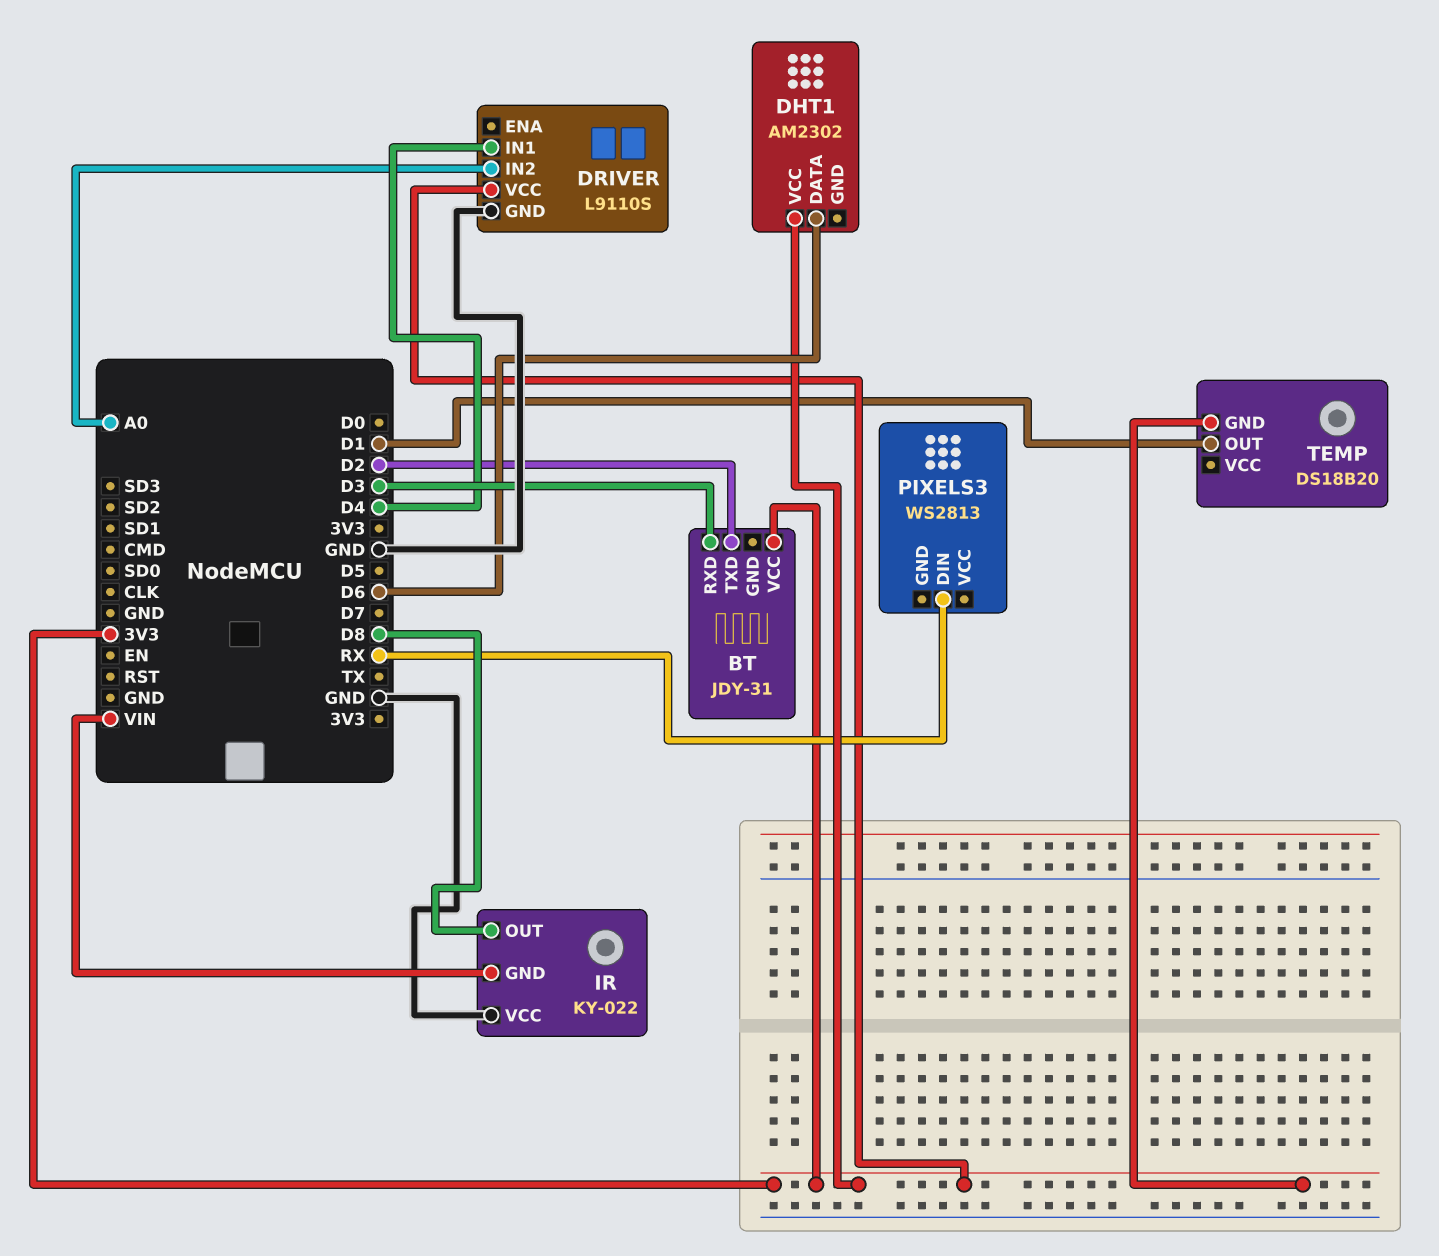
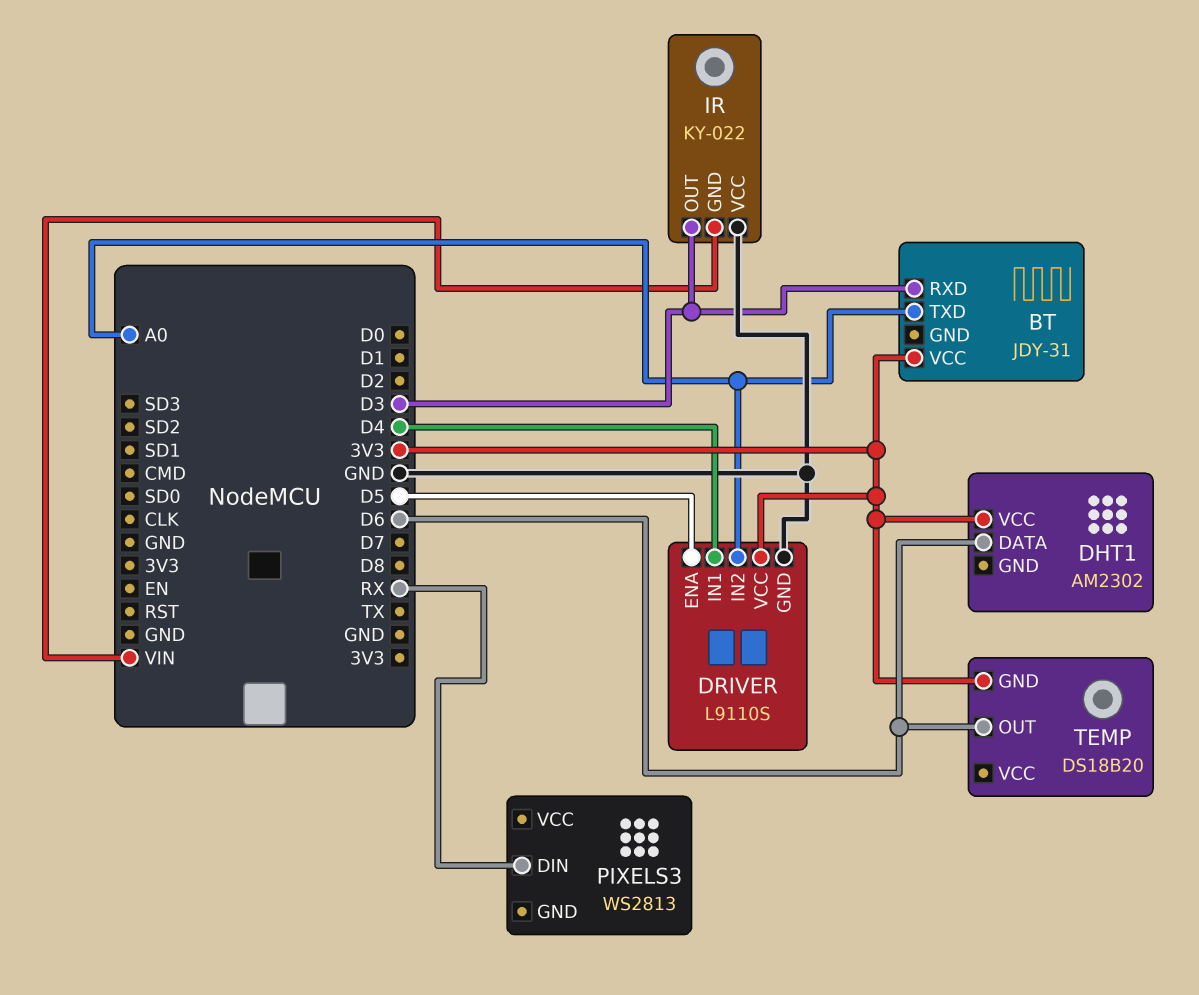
BT pin TXD: D2 -> A0
DRIVER pin ENA: none -> D5
IR pin OUT: D8 -> D3
TEMP pin OUT: D1 -> D6

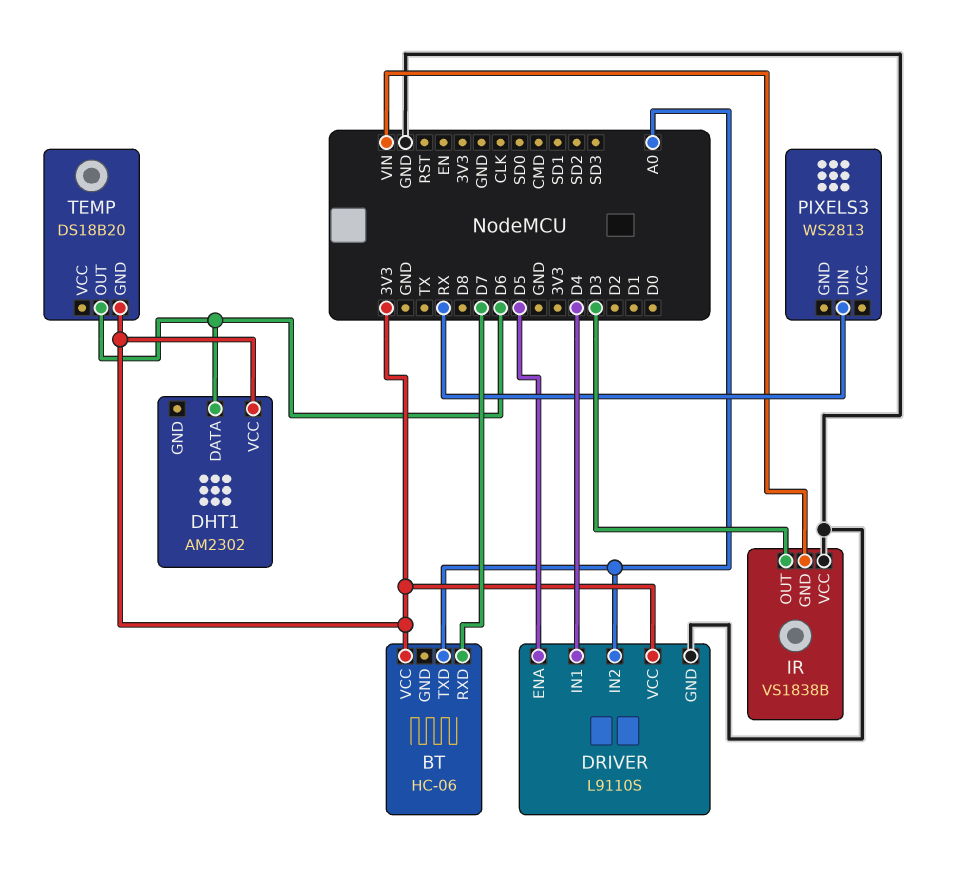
BT: JDY-31 -> HC-06
BT pin RXD: D3 -> D7
IR: KY-022 -> VS1838B

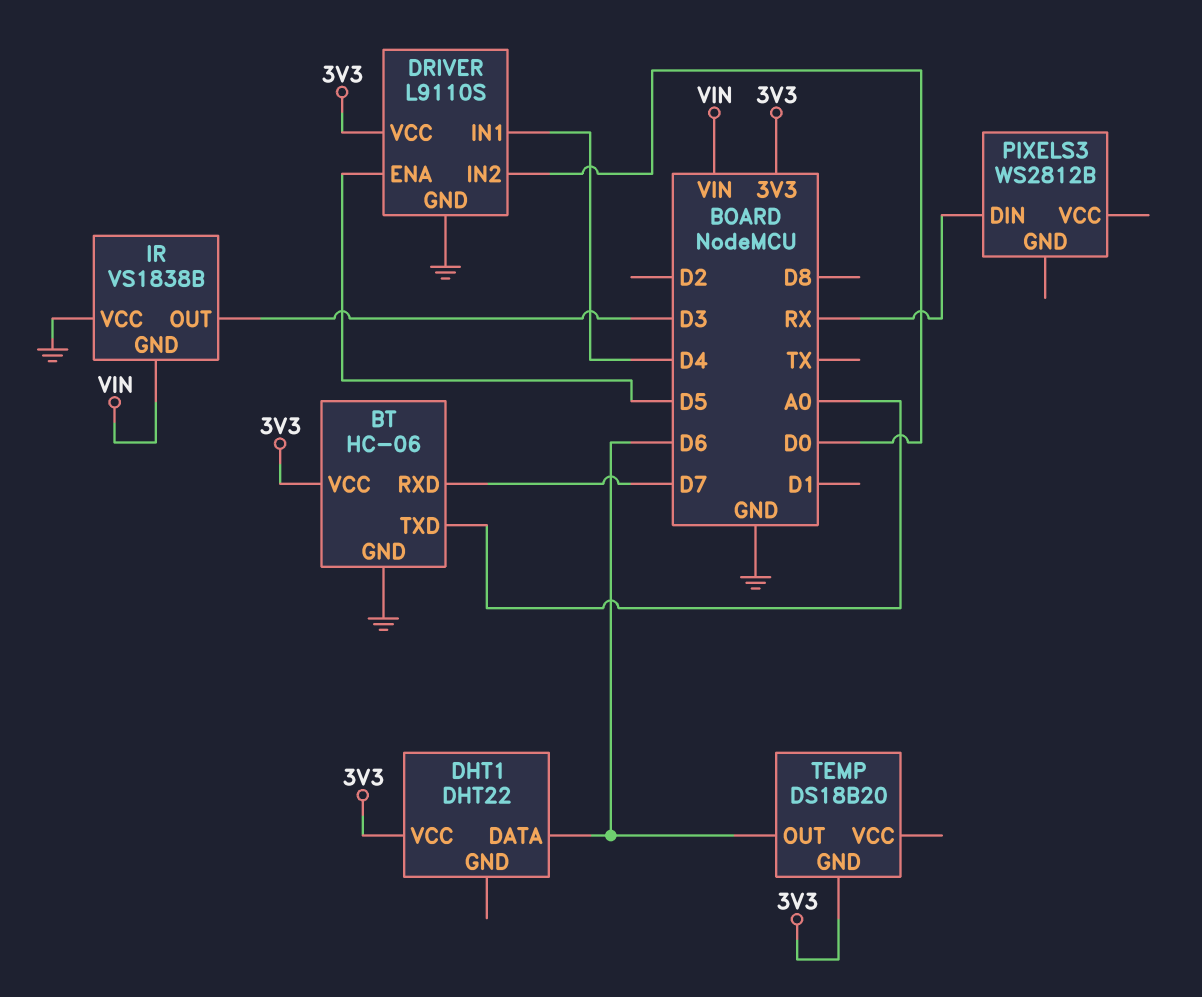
BT pin GND: none -> GND
DHT1: AM2302 -> DHT22
DRIVER pin IN2: A0 -> D0
PIXELS3: WS2813 -> WS2812B

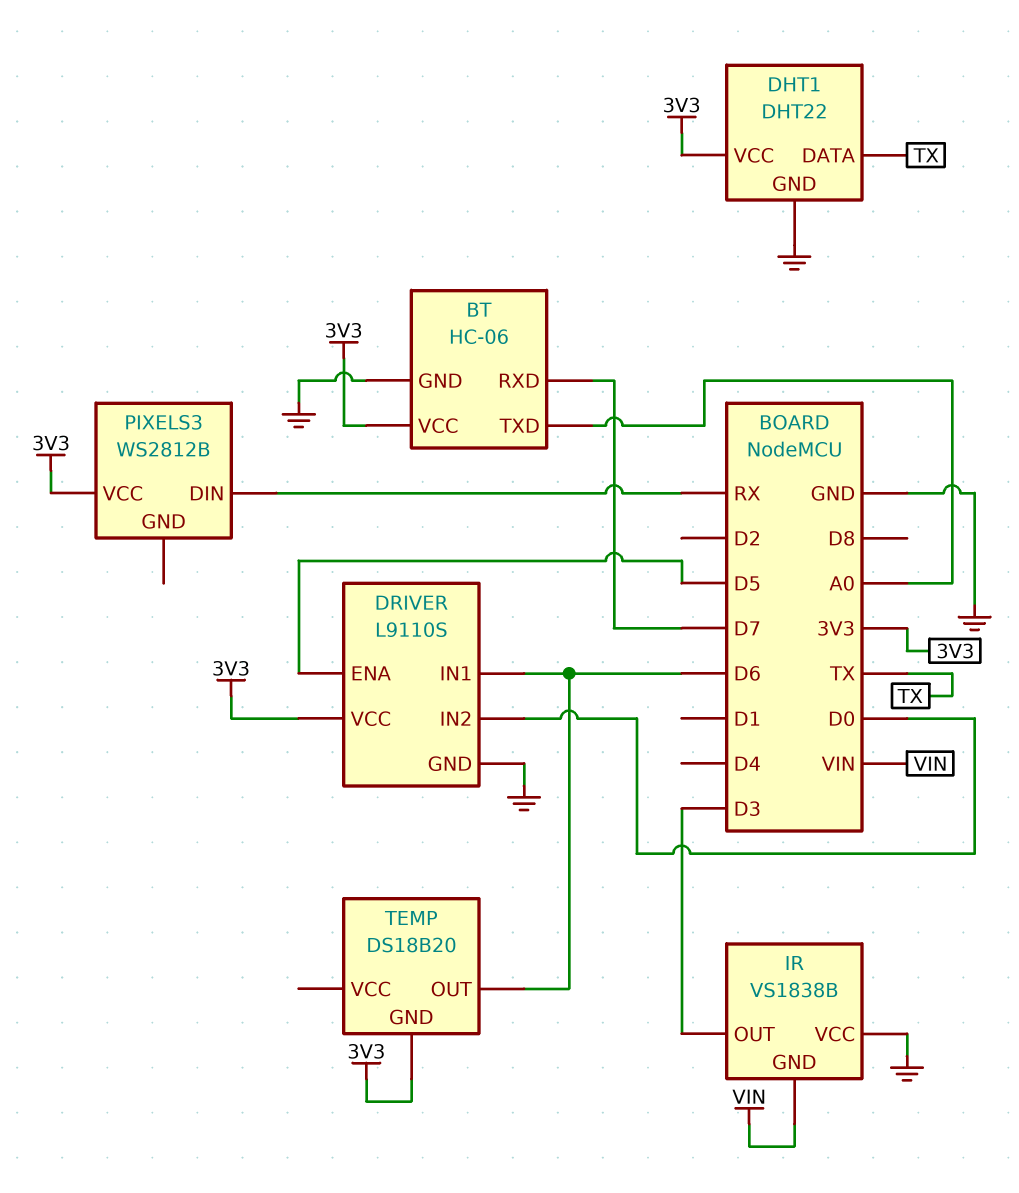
DHT1 pin DATA: D6 -> TX
DHT1 pin GND: none -> GND
DRIVER pin IN1: D4 -> D6
PIXELS3 pin VCC: none -> 3V3

